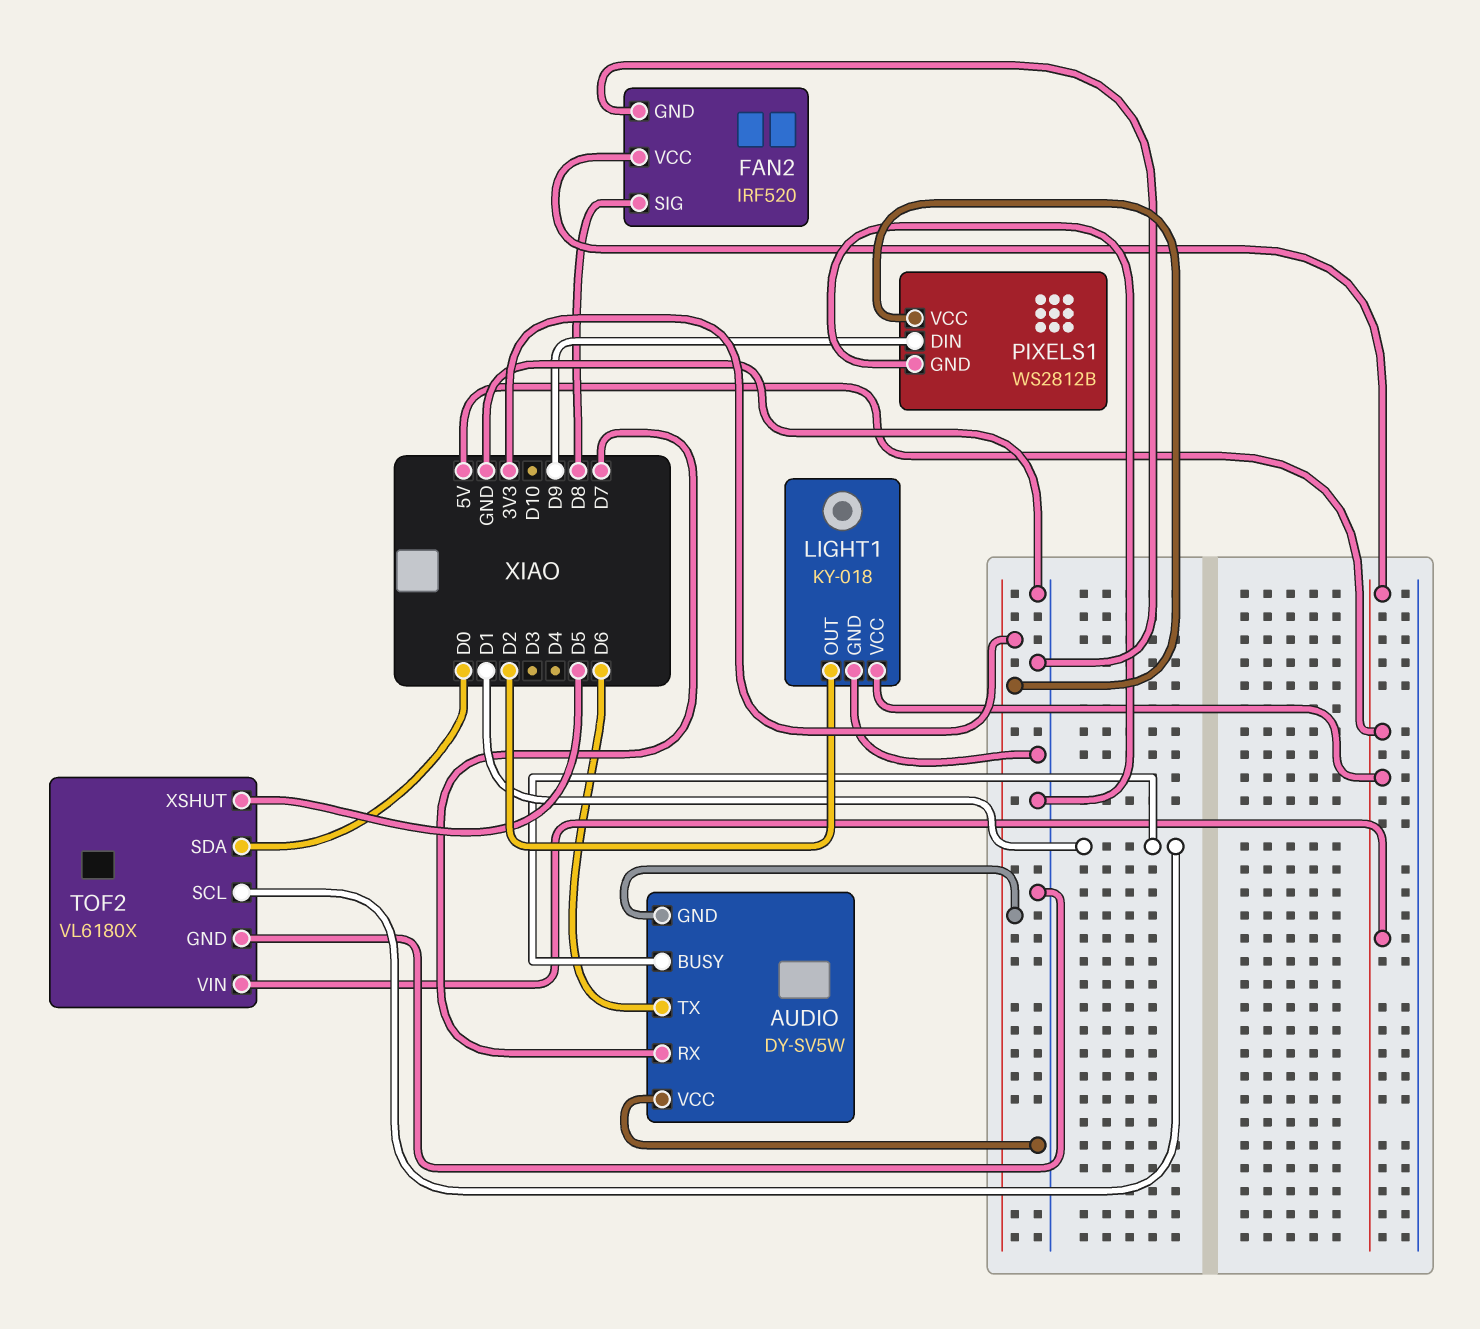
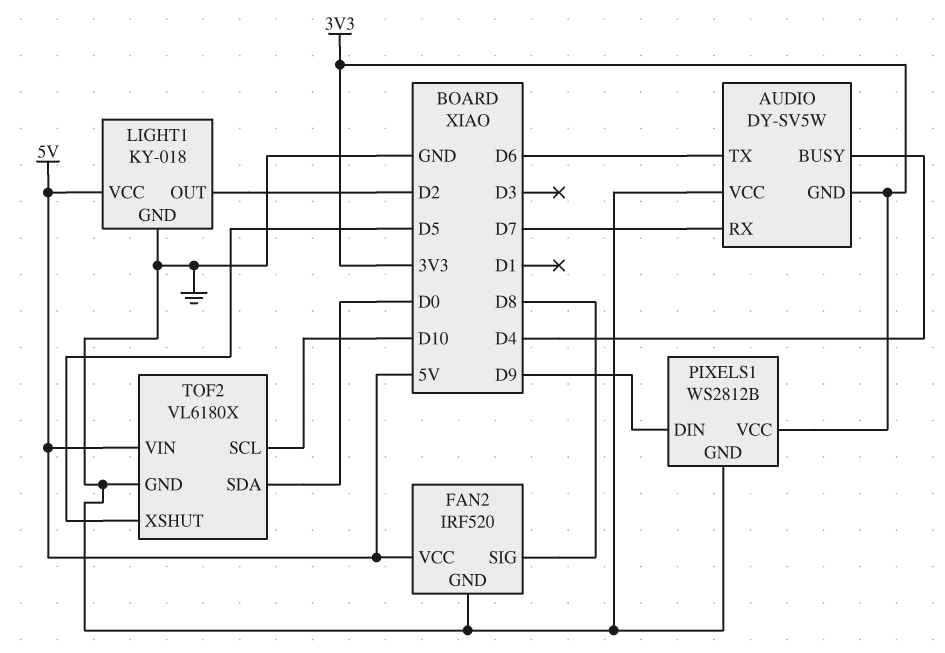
AUDIO pin BUSY: D1 -> D4
TOF2 pin SCL: D1 -> D10

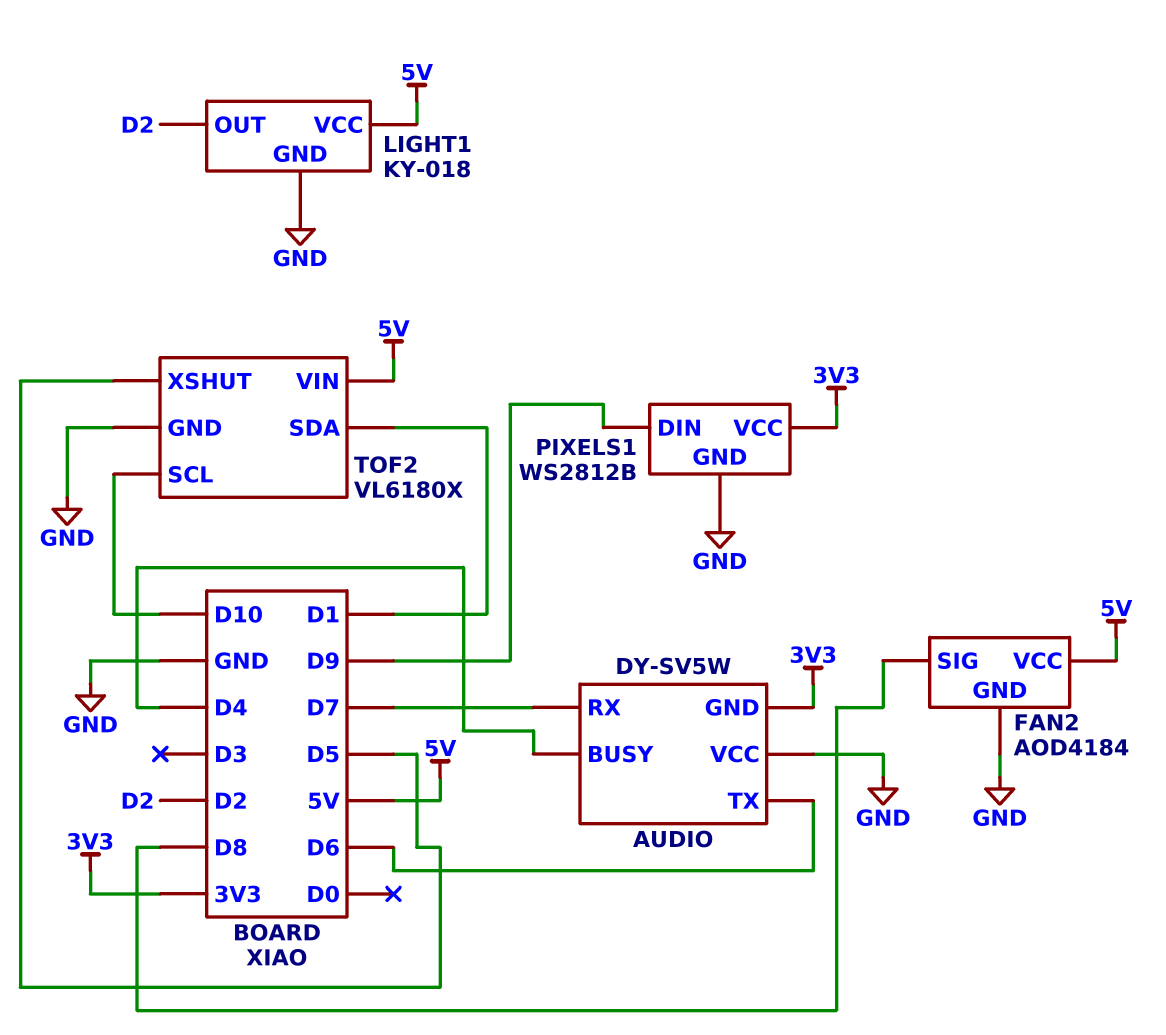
FAN2: IRF520 -> AOD4184
TOF2 pin SDA: D0 -> D1

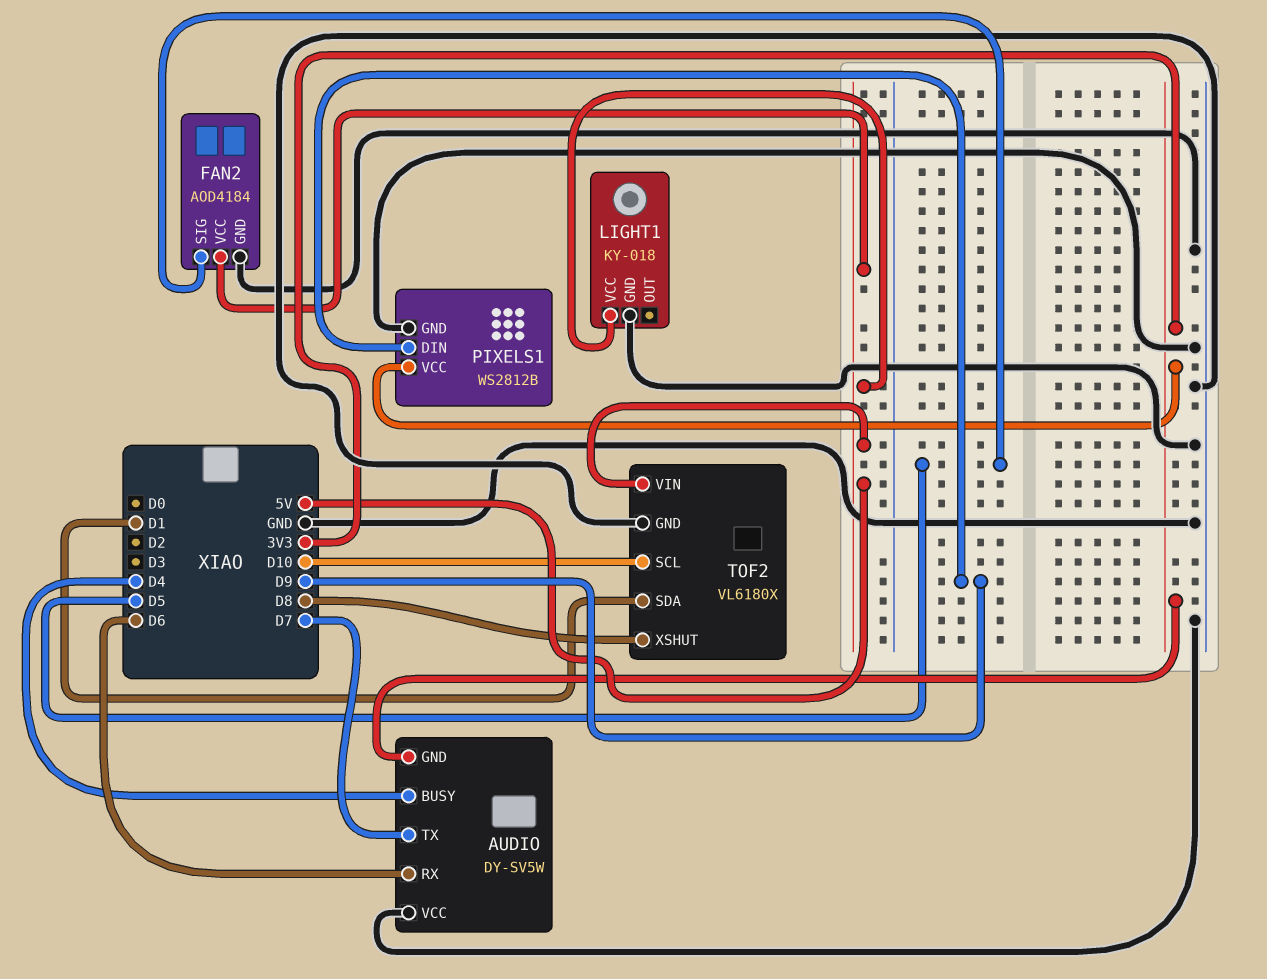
AUDIO pin RX: D7 -> D6
AUDIO pin TX: D6 -> D7
FAN2 pin SIG: D8 -> D5
LIGHT1 pin OUT: D2 -> none
TOF2 pin XSHUT: D5 -> D8

